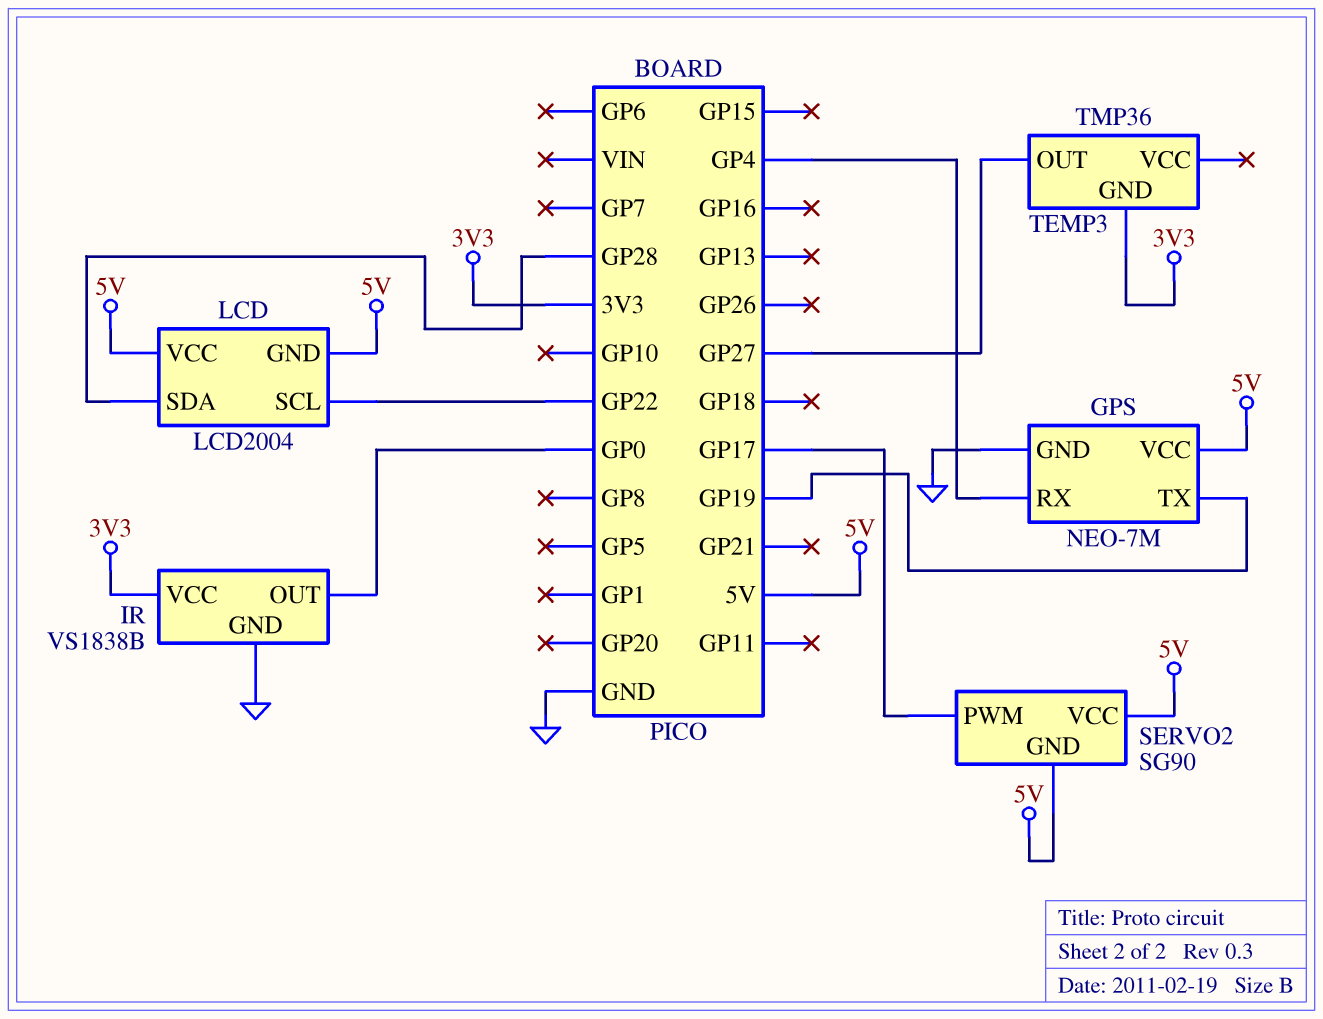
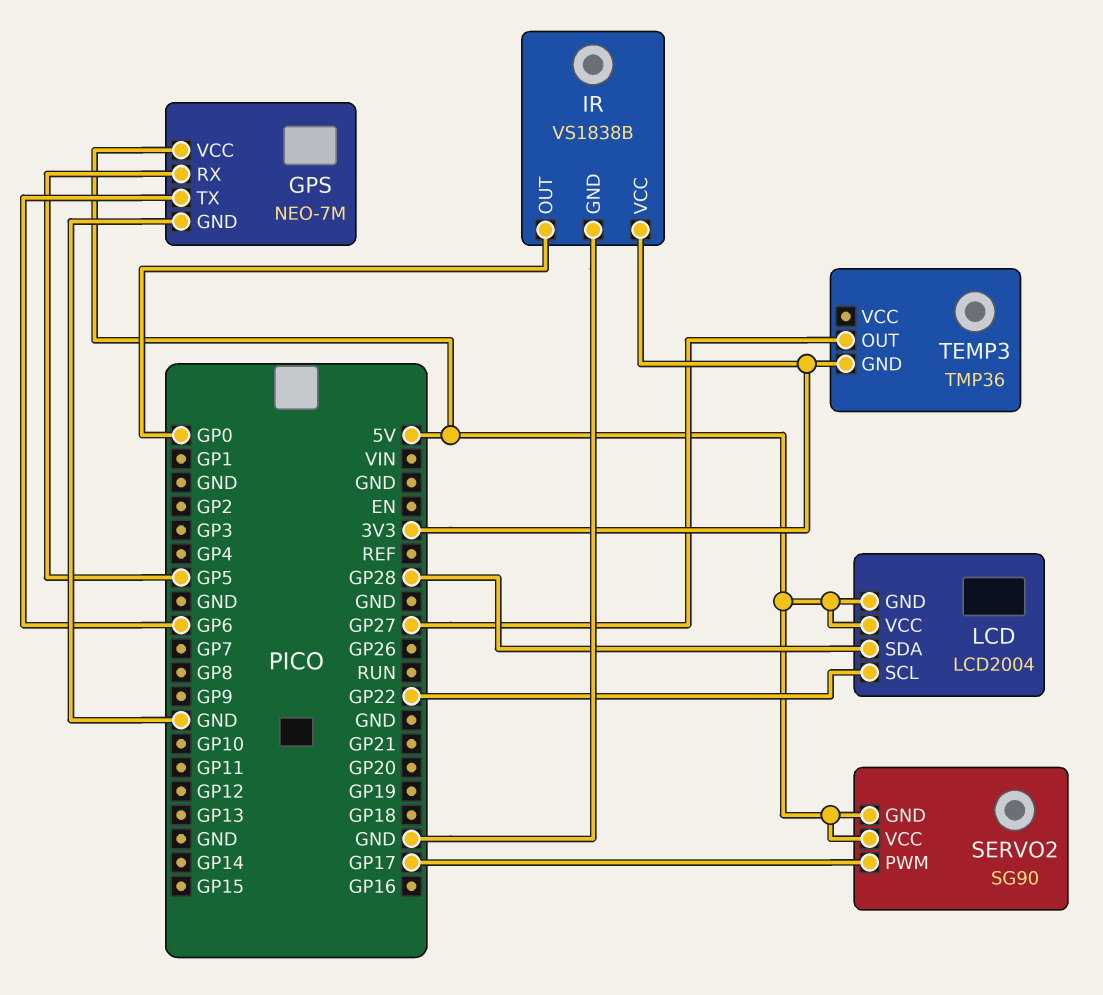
GPS pin RX: GP4 -> GP5
GPS pin TX: GP19 -> GP6

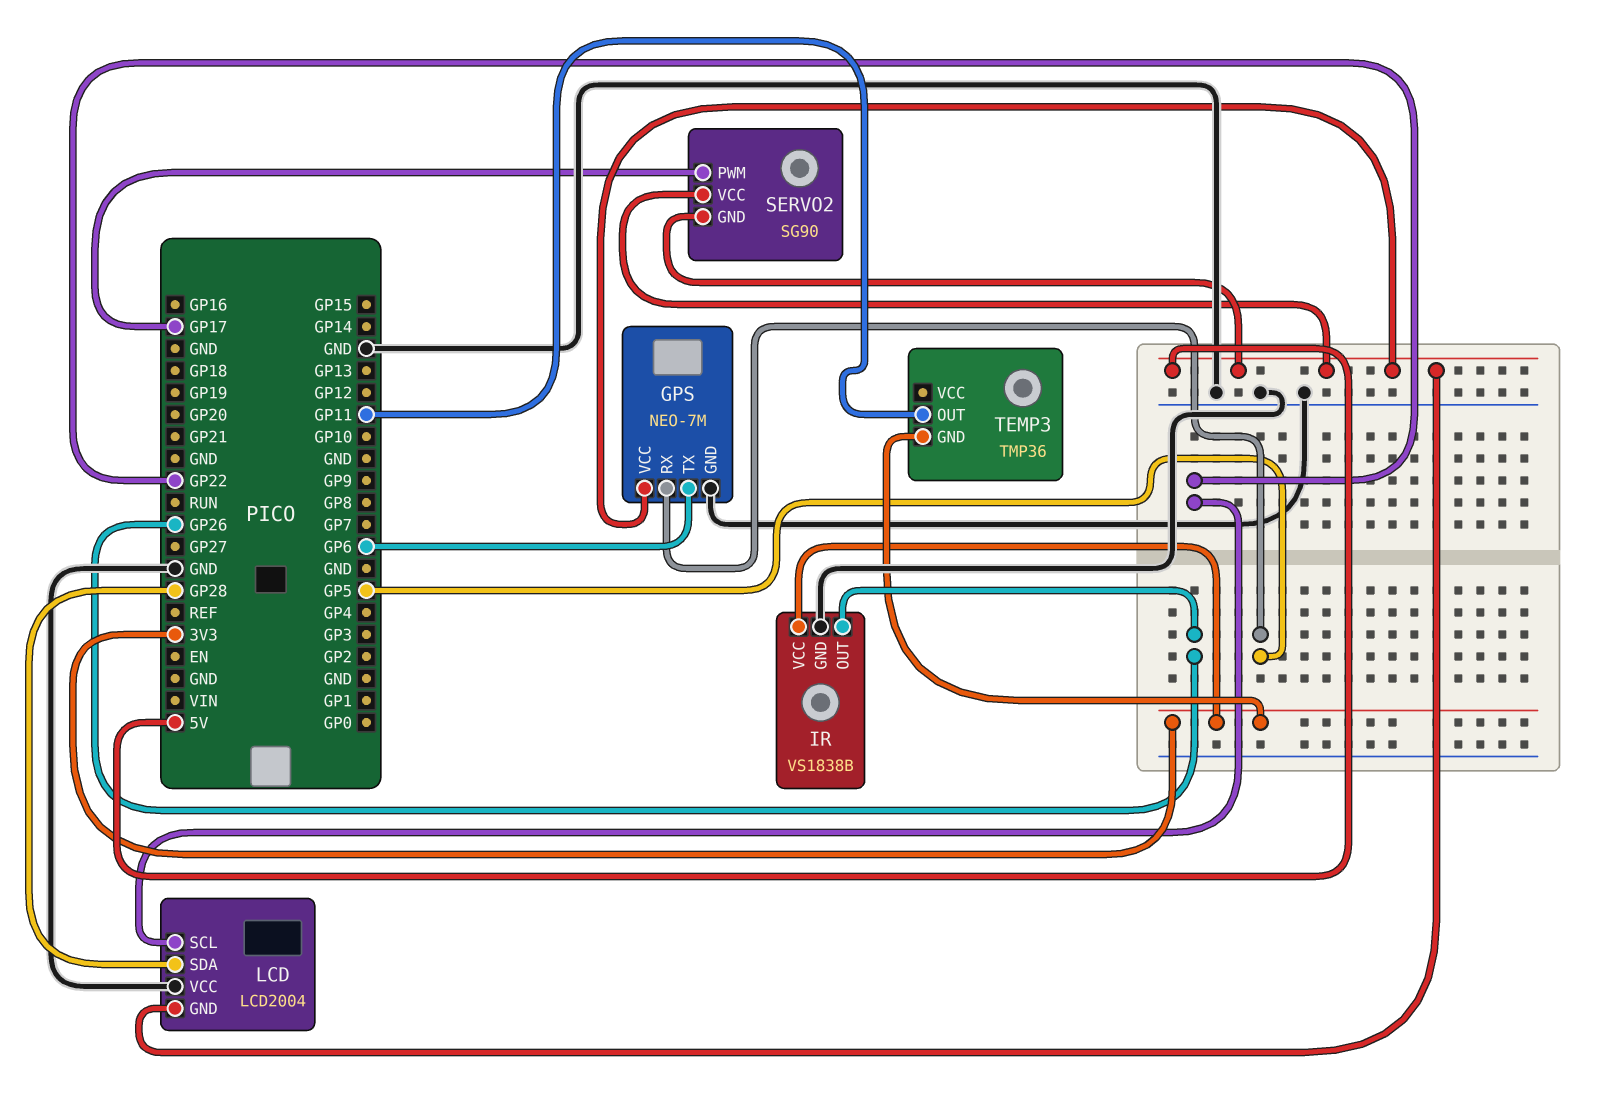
IR pin OUT: GP0 -> GP26
LCD pin VCC: 5V -> GND
TEMP3 pin OUT: GP27 -> GP11

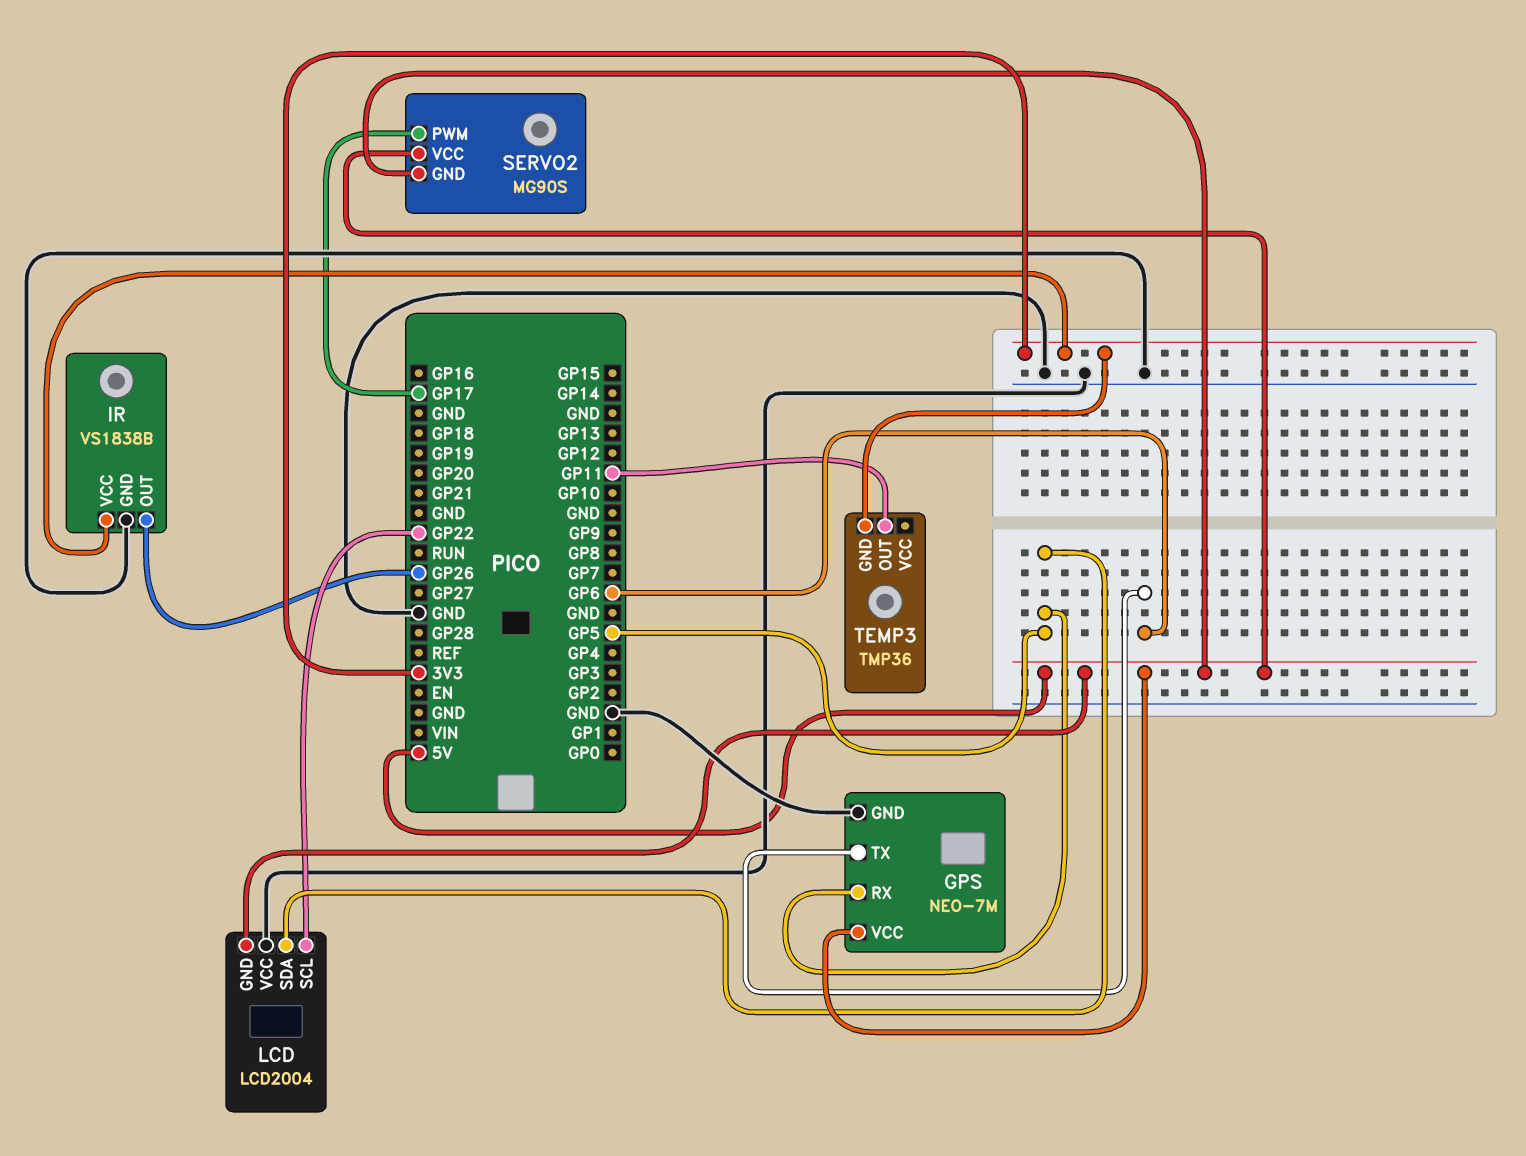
LCD pin SDA: GP28 -> GP5
SERVO2: SG90 -> MG90S

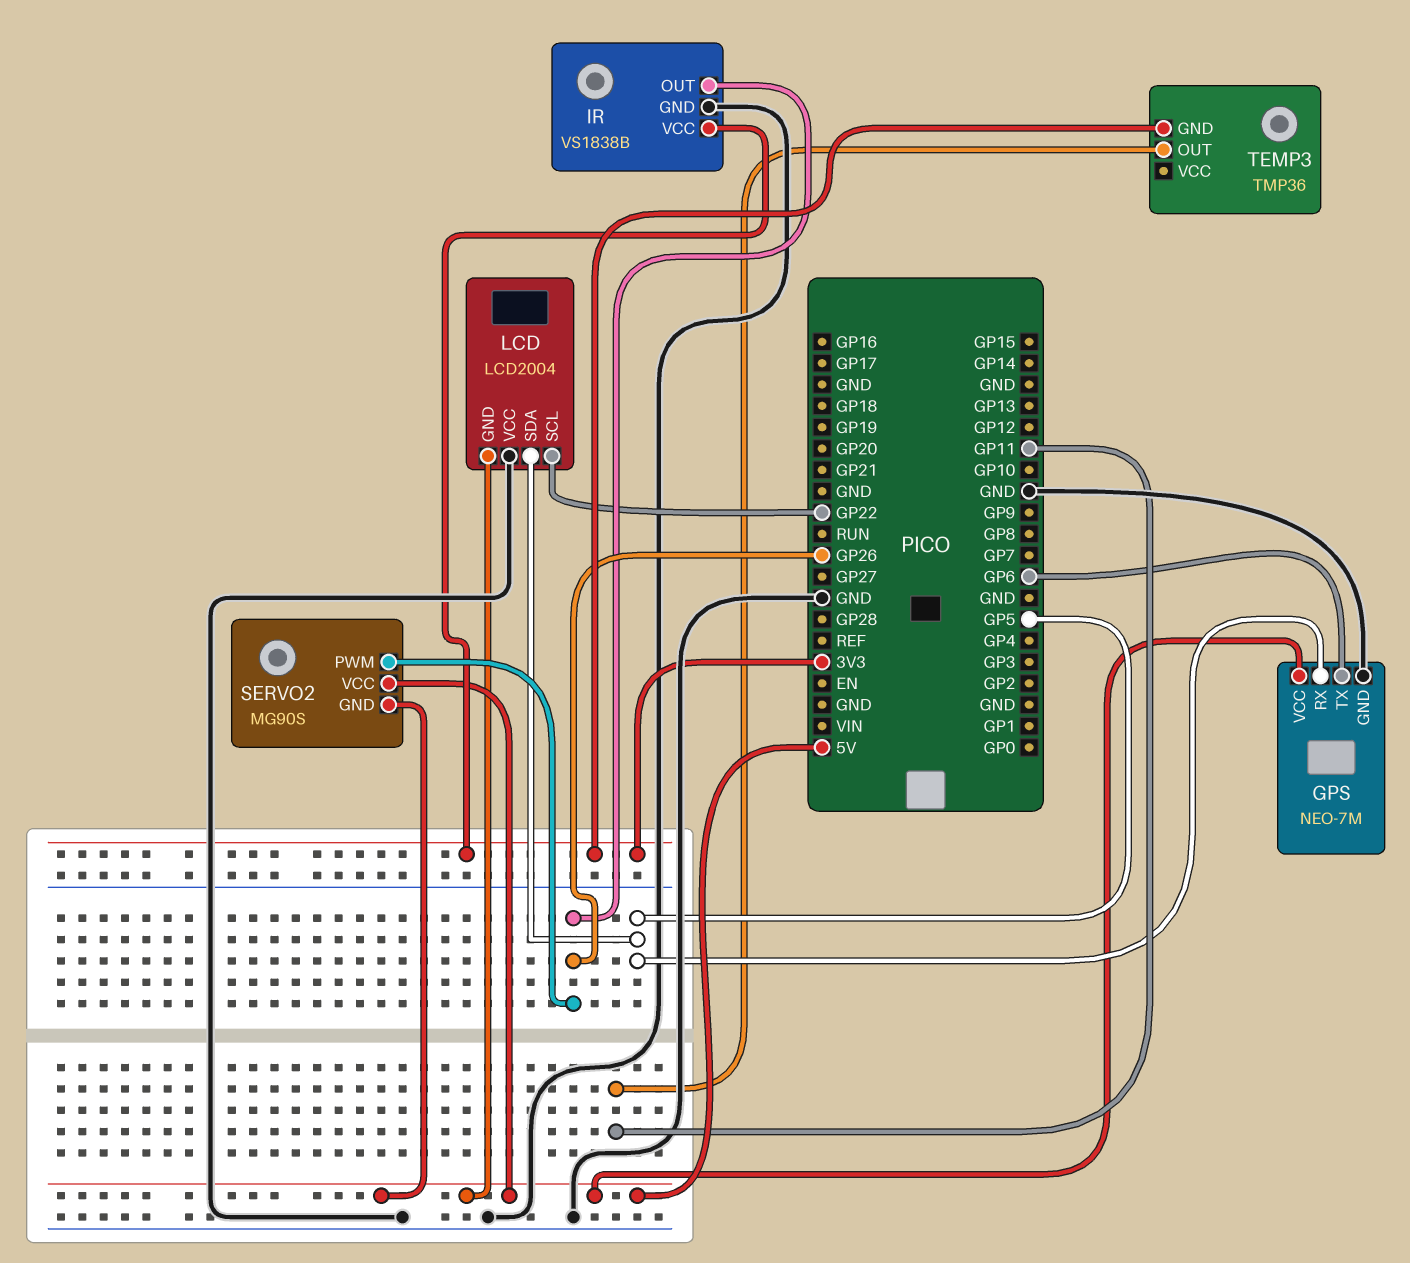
SERVO2 pin PWM: GP17 -> GP26

